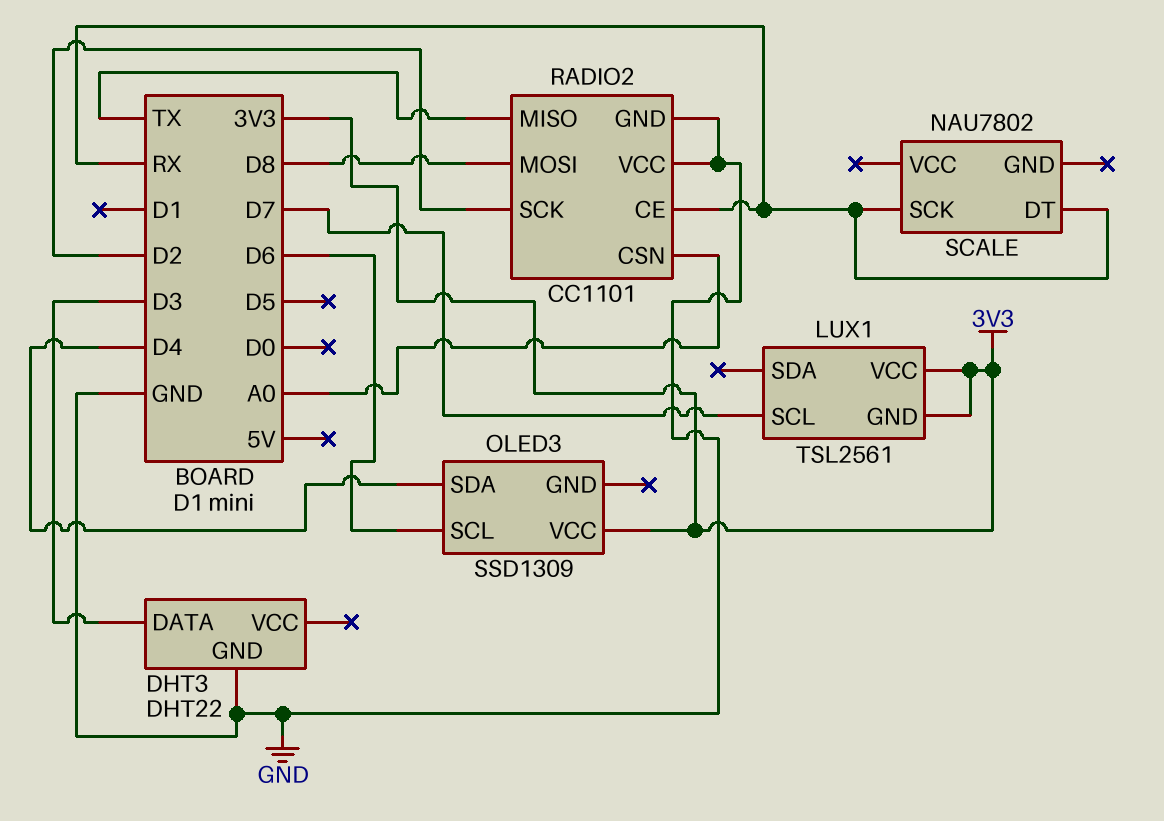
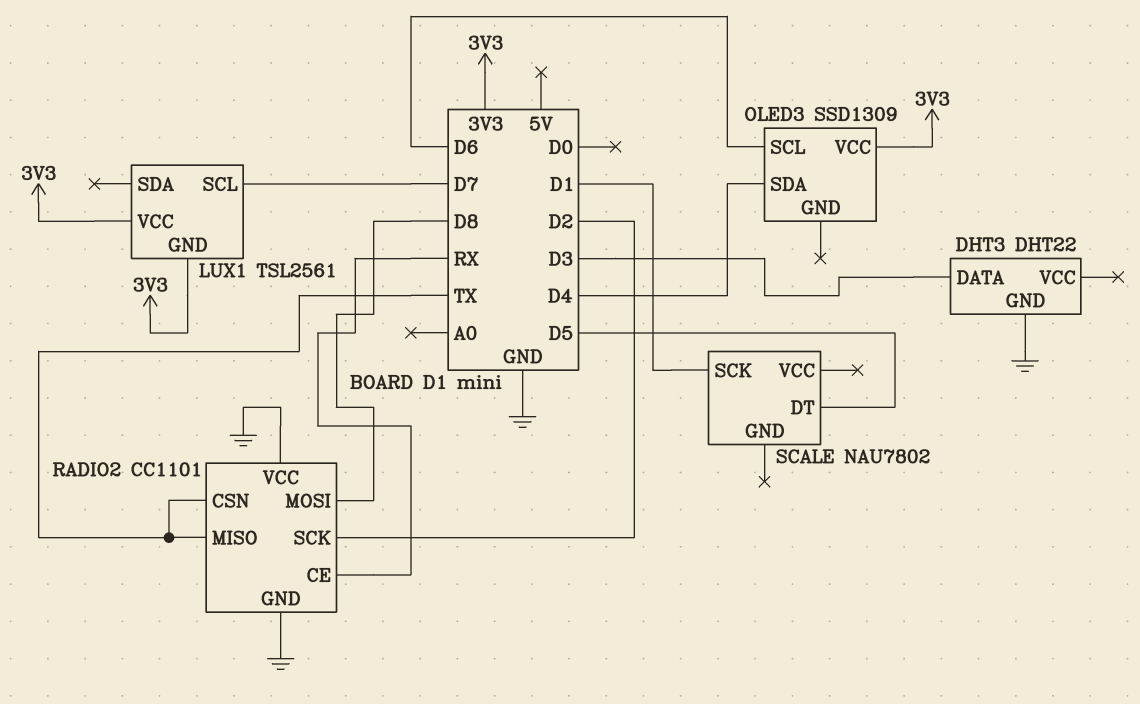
RADIO2 pin CSN: A0 -> TX
SCALE pin DT: RX -> D5
SCALE pin SCK: RX -> D1

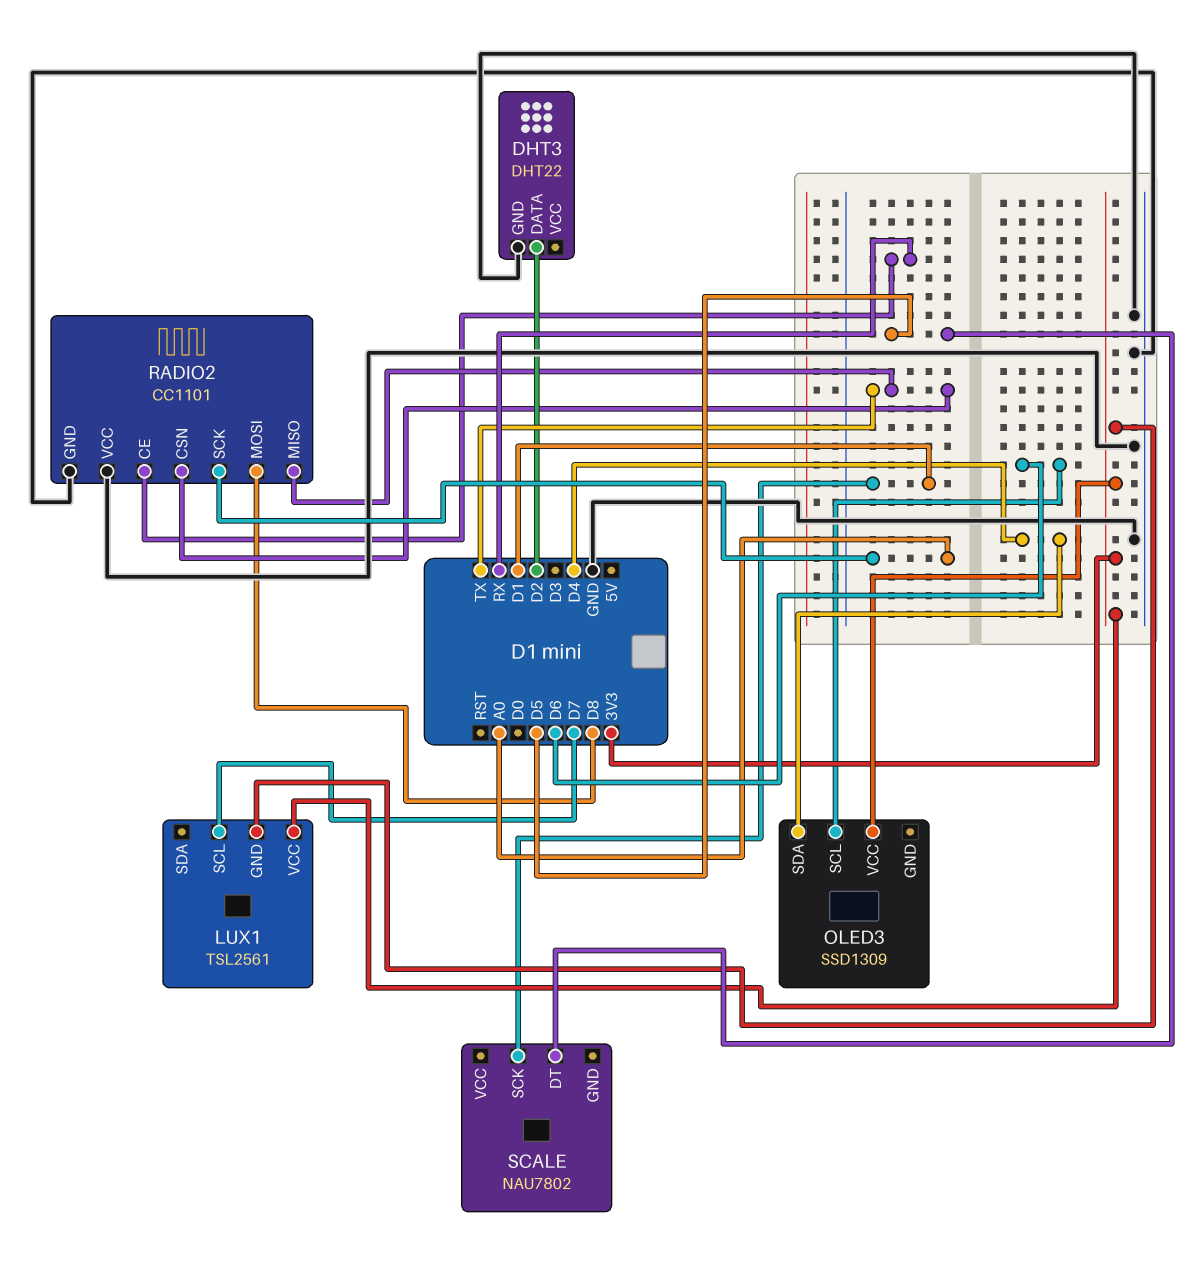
DHT3 pin DATA: D3 -> D2
RADIO2 pin SCK: D2 -> A0

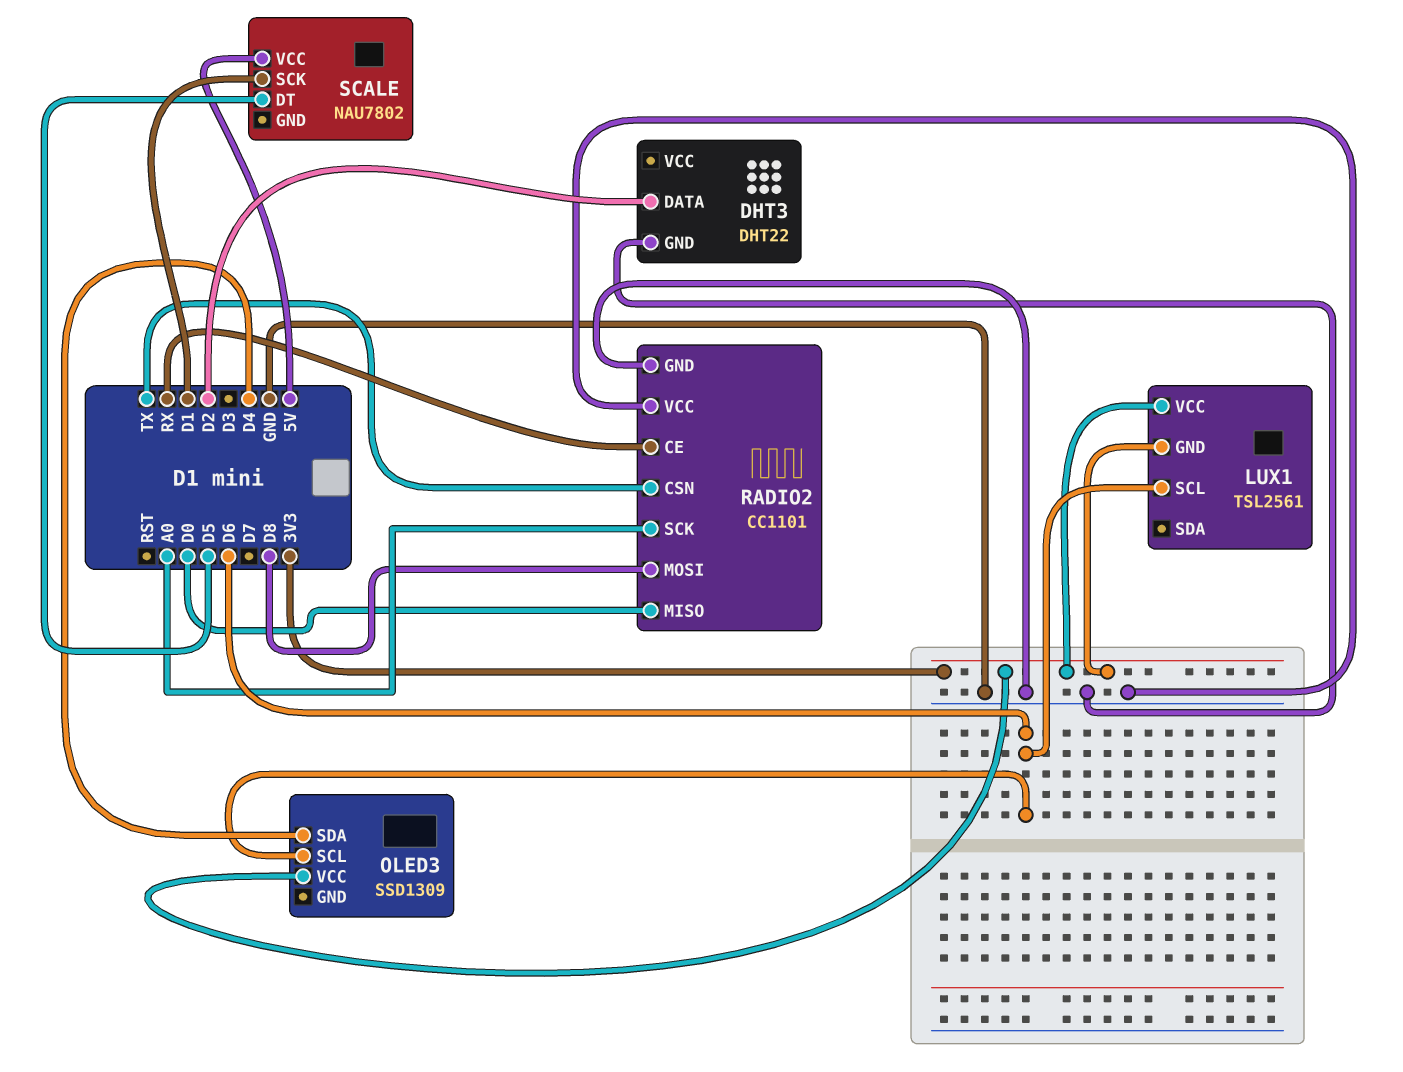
LUX1 pin SCL: D7 -> D6
RADIO2 pin MISO: TX -> D0
SCALE pin VCC: none -> 5V

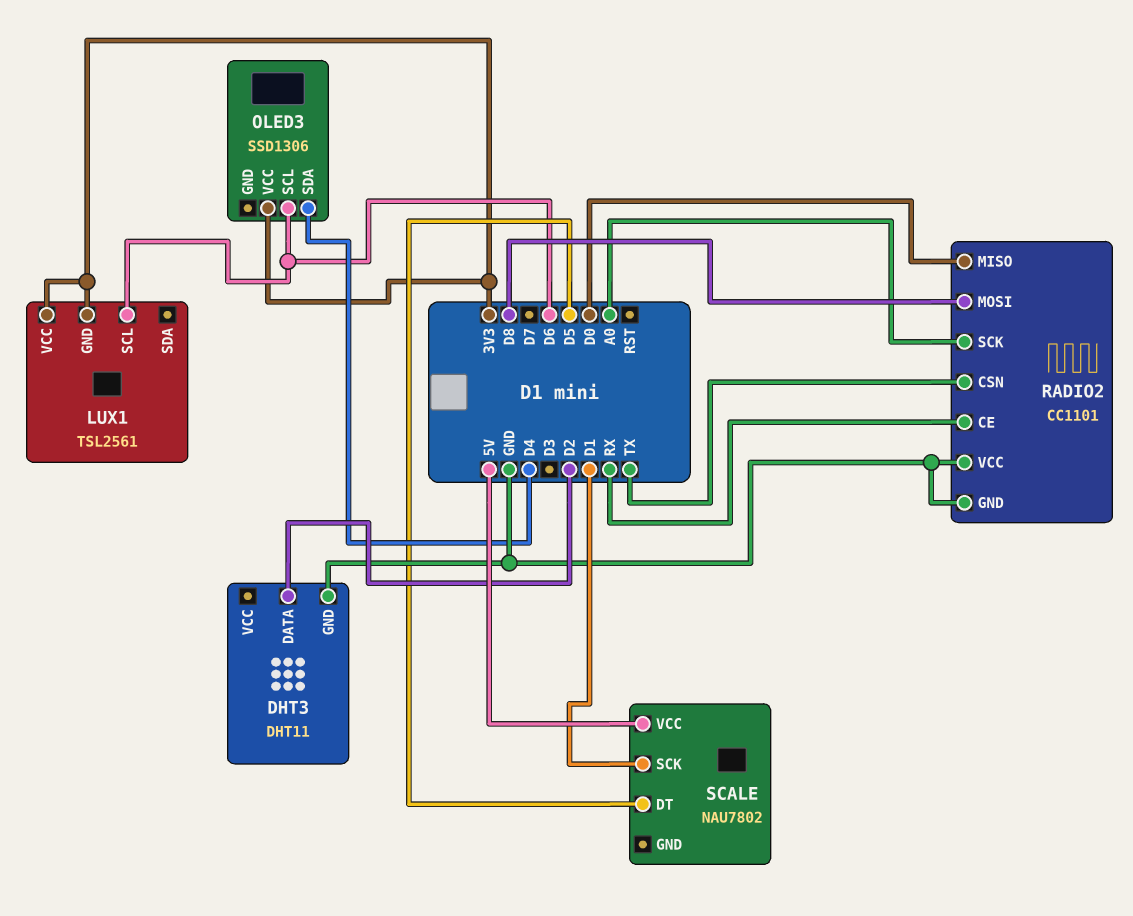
DHT3: DHT22 -> DHT11
OLED3: SSD1309 -> SSD1306

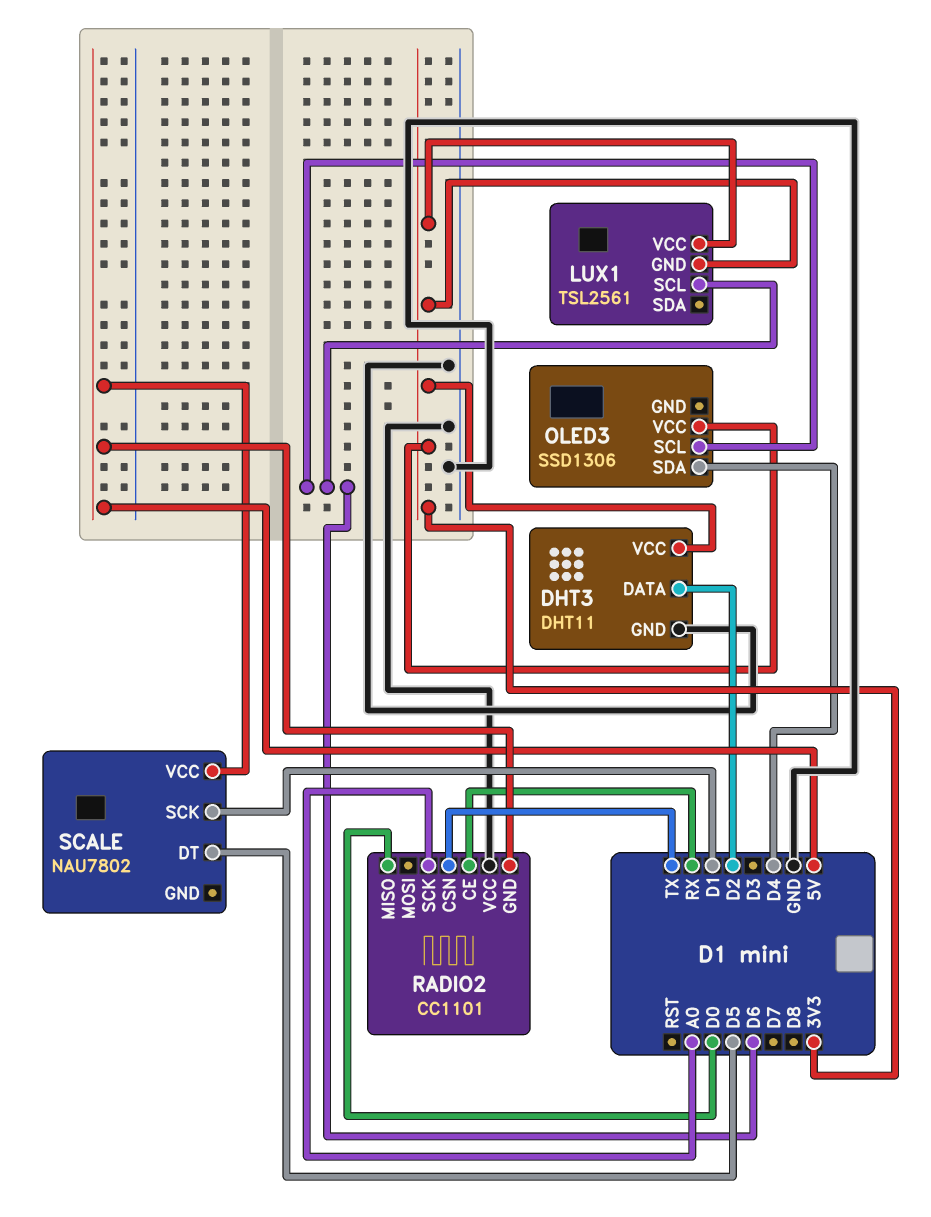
DHT3 pin VCC: none -> 3V3
RADIO2 pin GND: GND -> 5V
RADIO2 pin MOSI: D8 -> none

